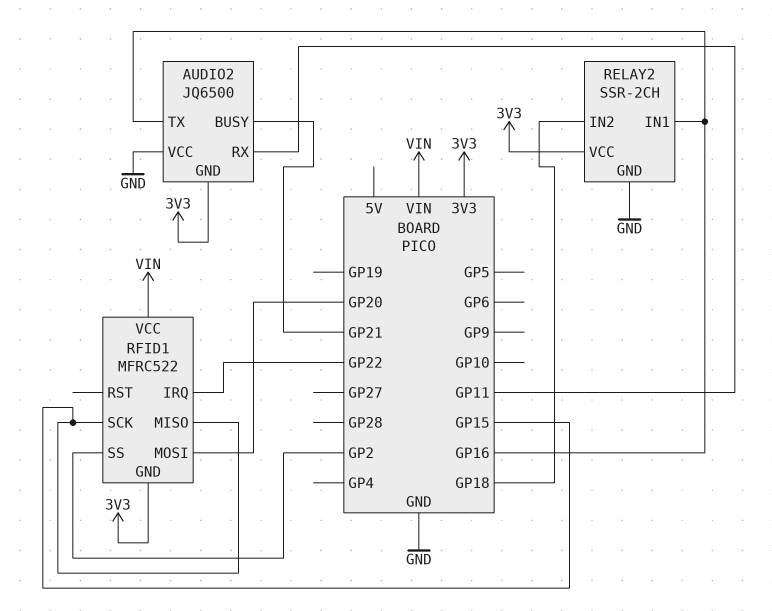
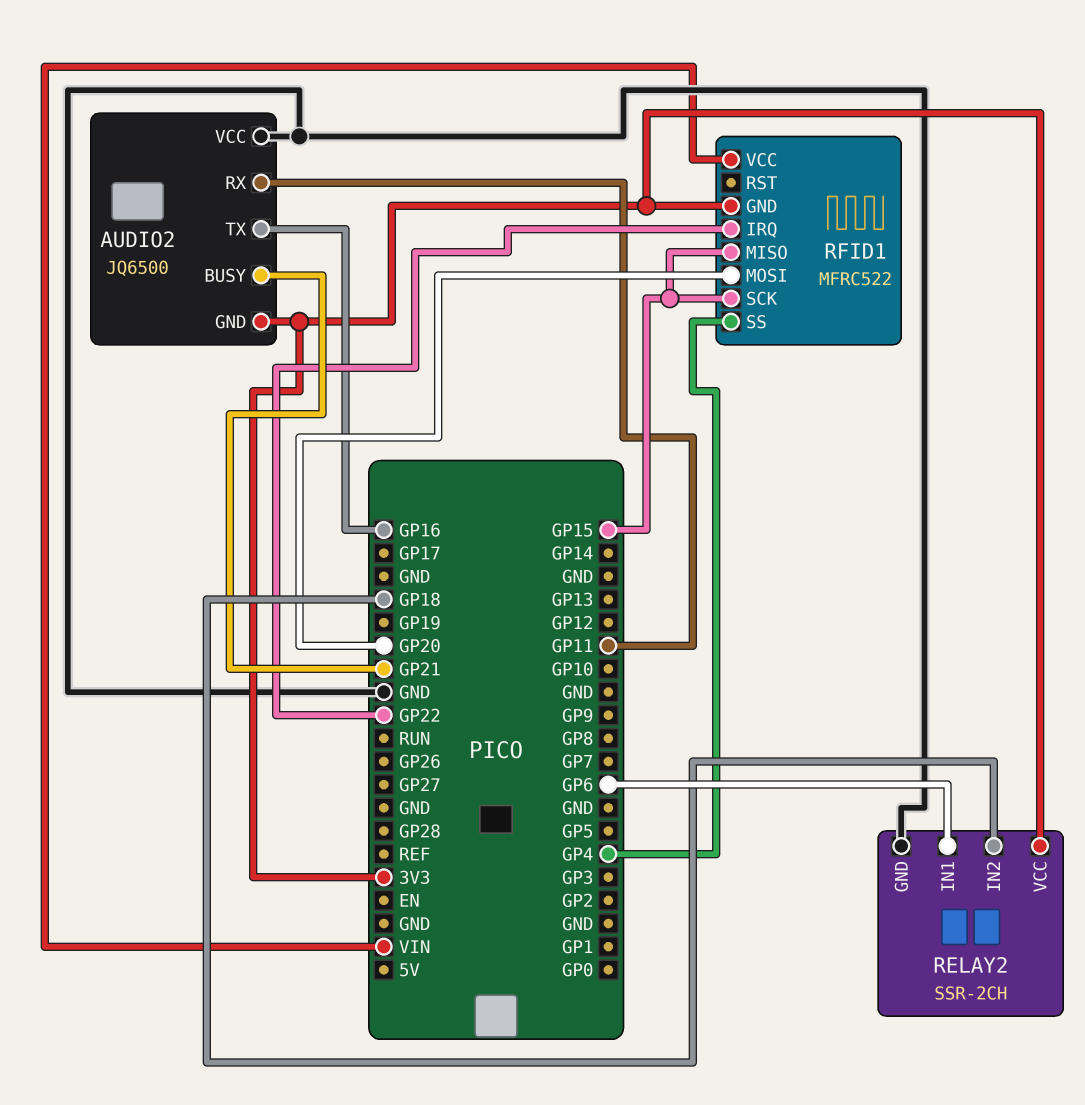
RELAY2 pin IN1: GP16 -> GP6
RFID1 pin SS: GP2 -> GP4

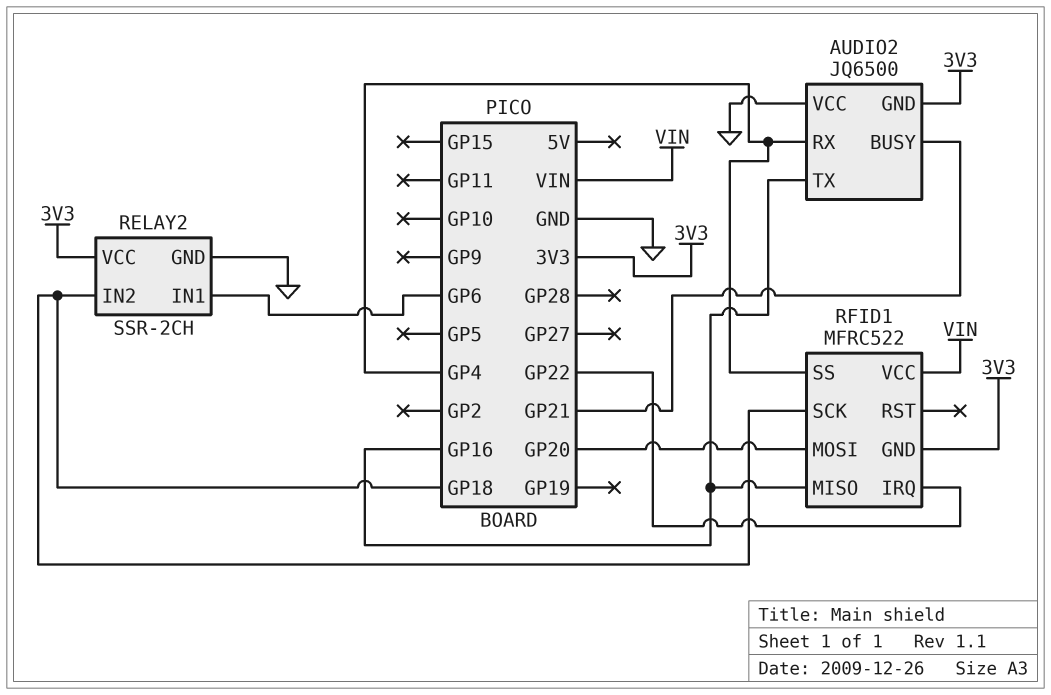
AUDIO2 pin RX: GP11 -> GP4
RFID1 pin MISO: GP15 -> GP16
RFID1 pin SCK: GP15 -> GP18

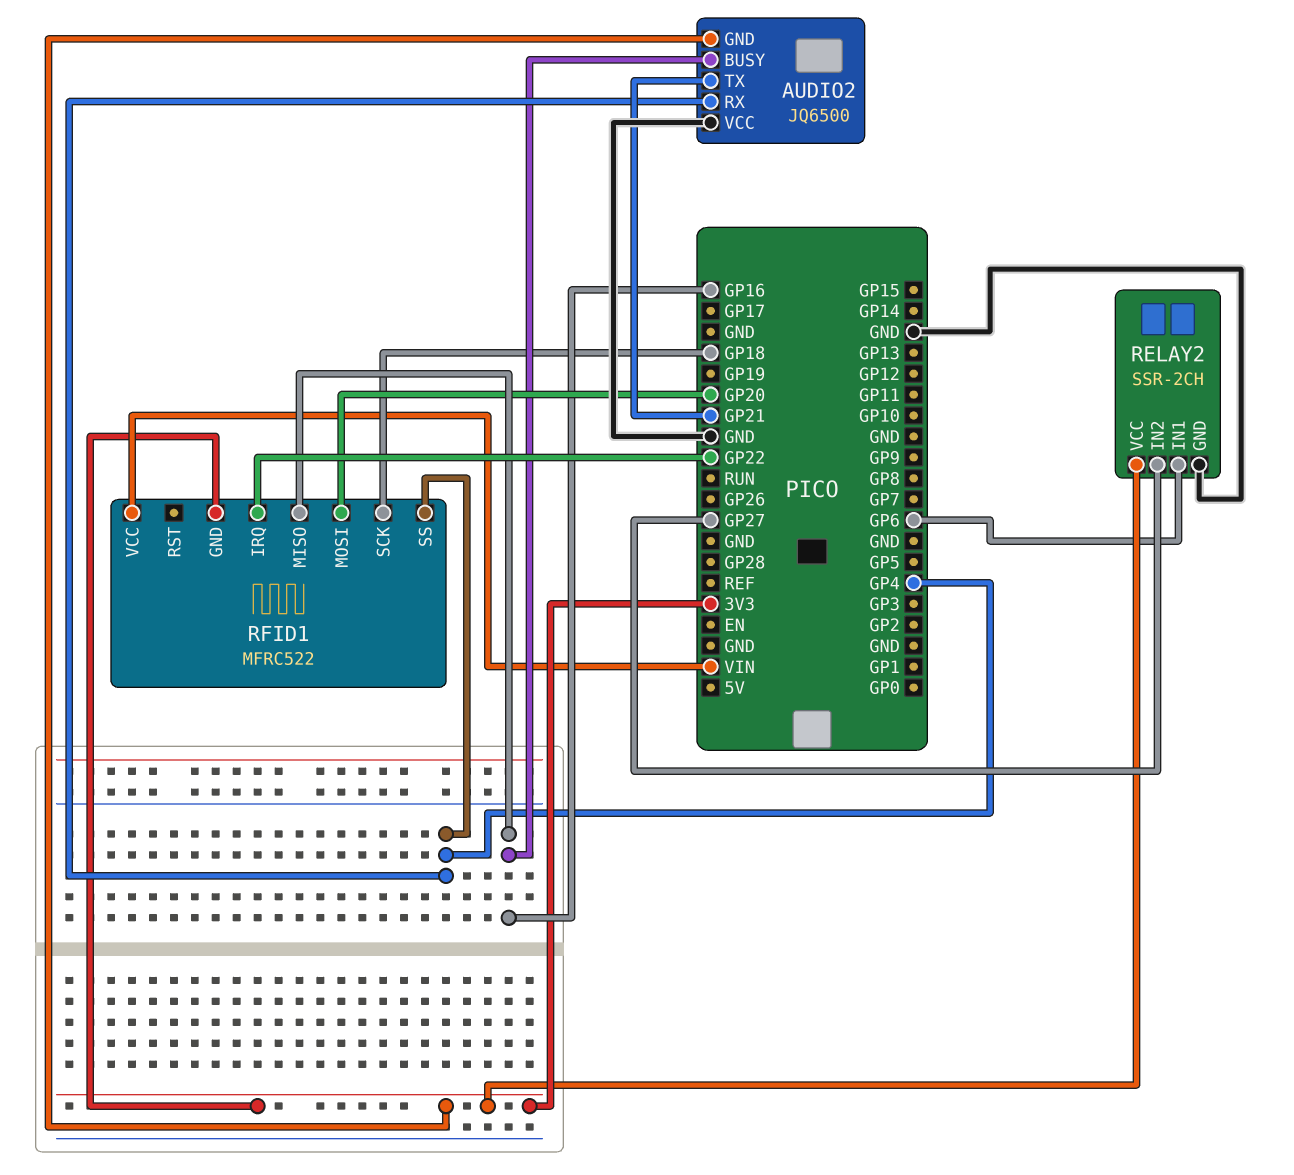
AUDIO2 pin BUSY: GP21 -> GP16
AUDIO2 pin TX: GP16 -> GP21
RELAY2 pin IN2: GP18 -> GP27

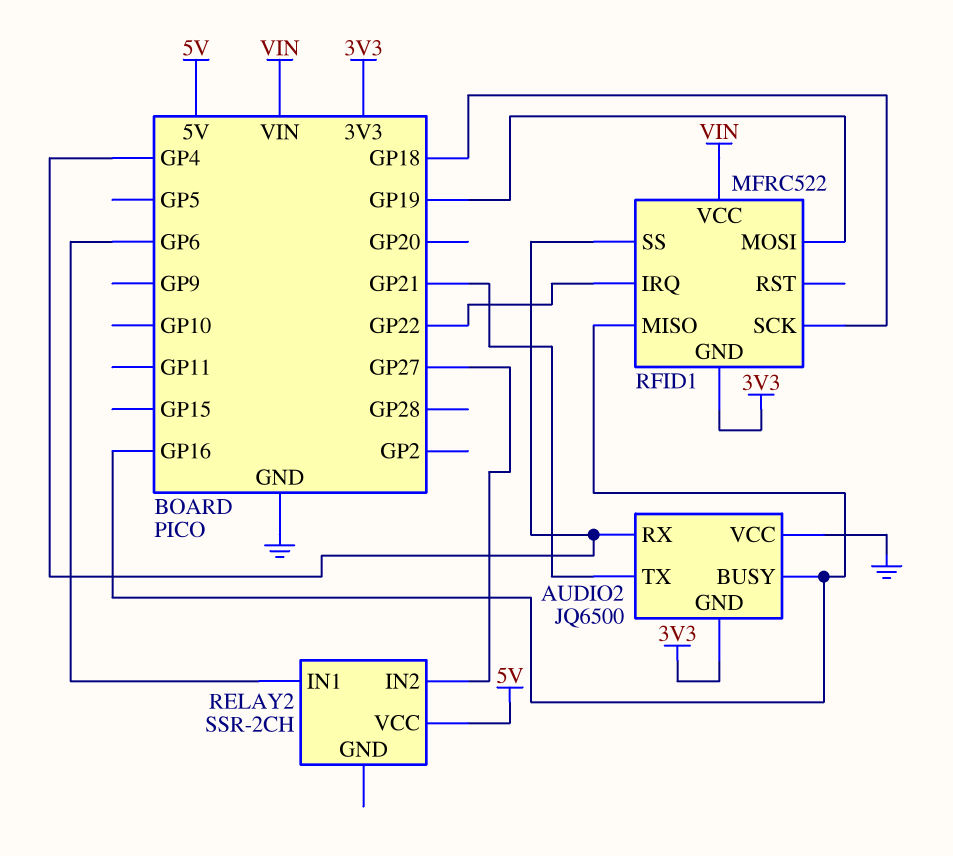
RELAY2 pin GND: GND -> none
RELAY2 pin VCC: 3V3 -> 5V
RFID1 pin MOSI: GP20 -> GP19

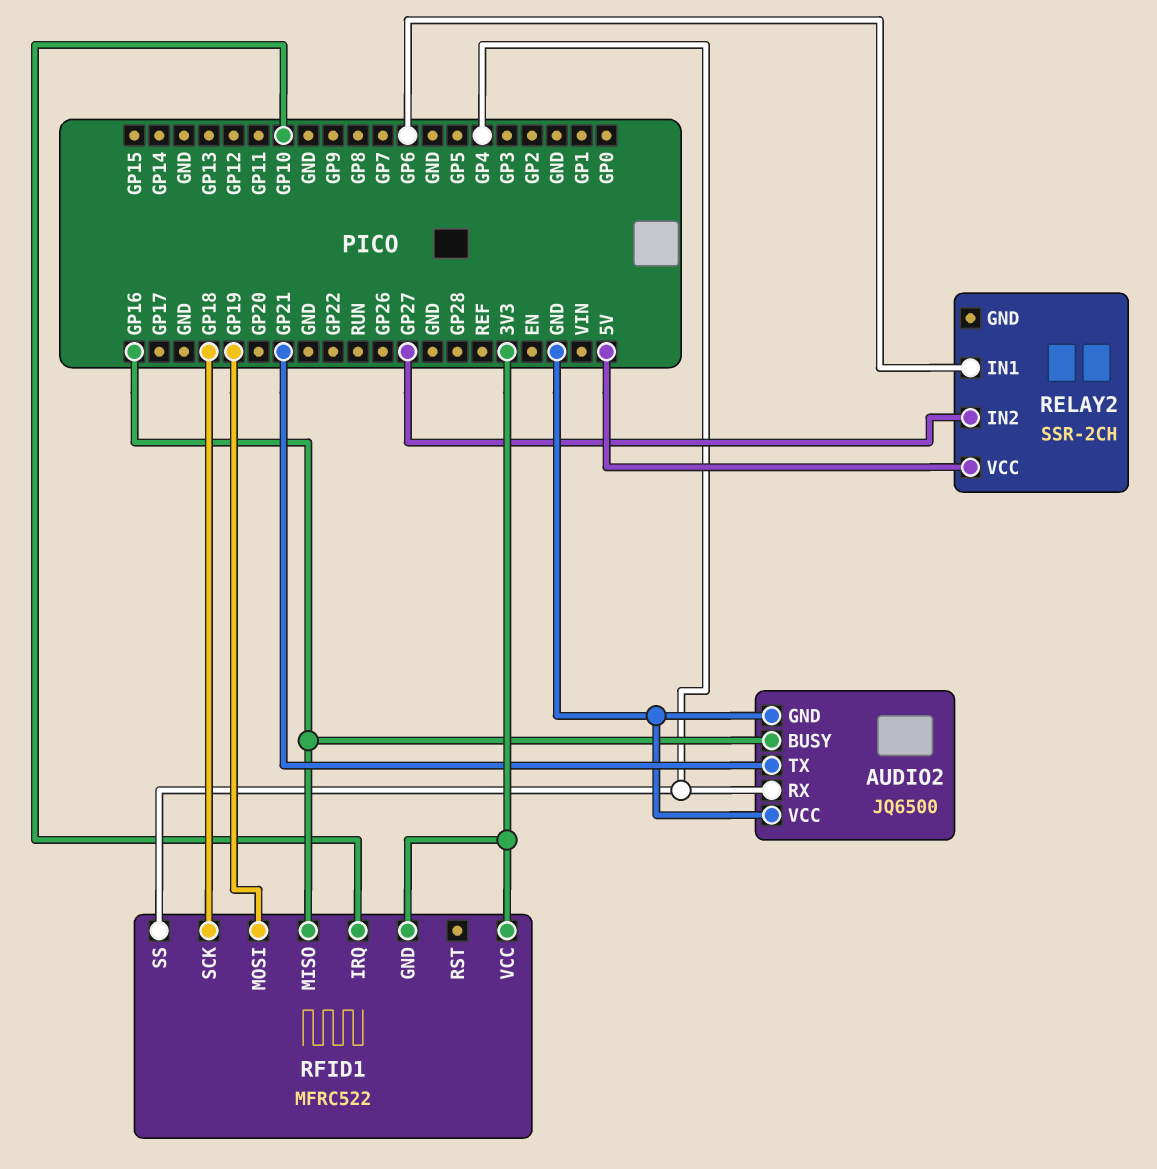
AUDIO2 pin GND: 3V3 -> GND
RFID1 pin IRQ: GP22 -> GP10
RFID1 pin VCC: VIN -> 3V3

